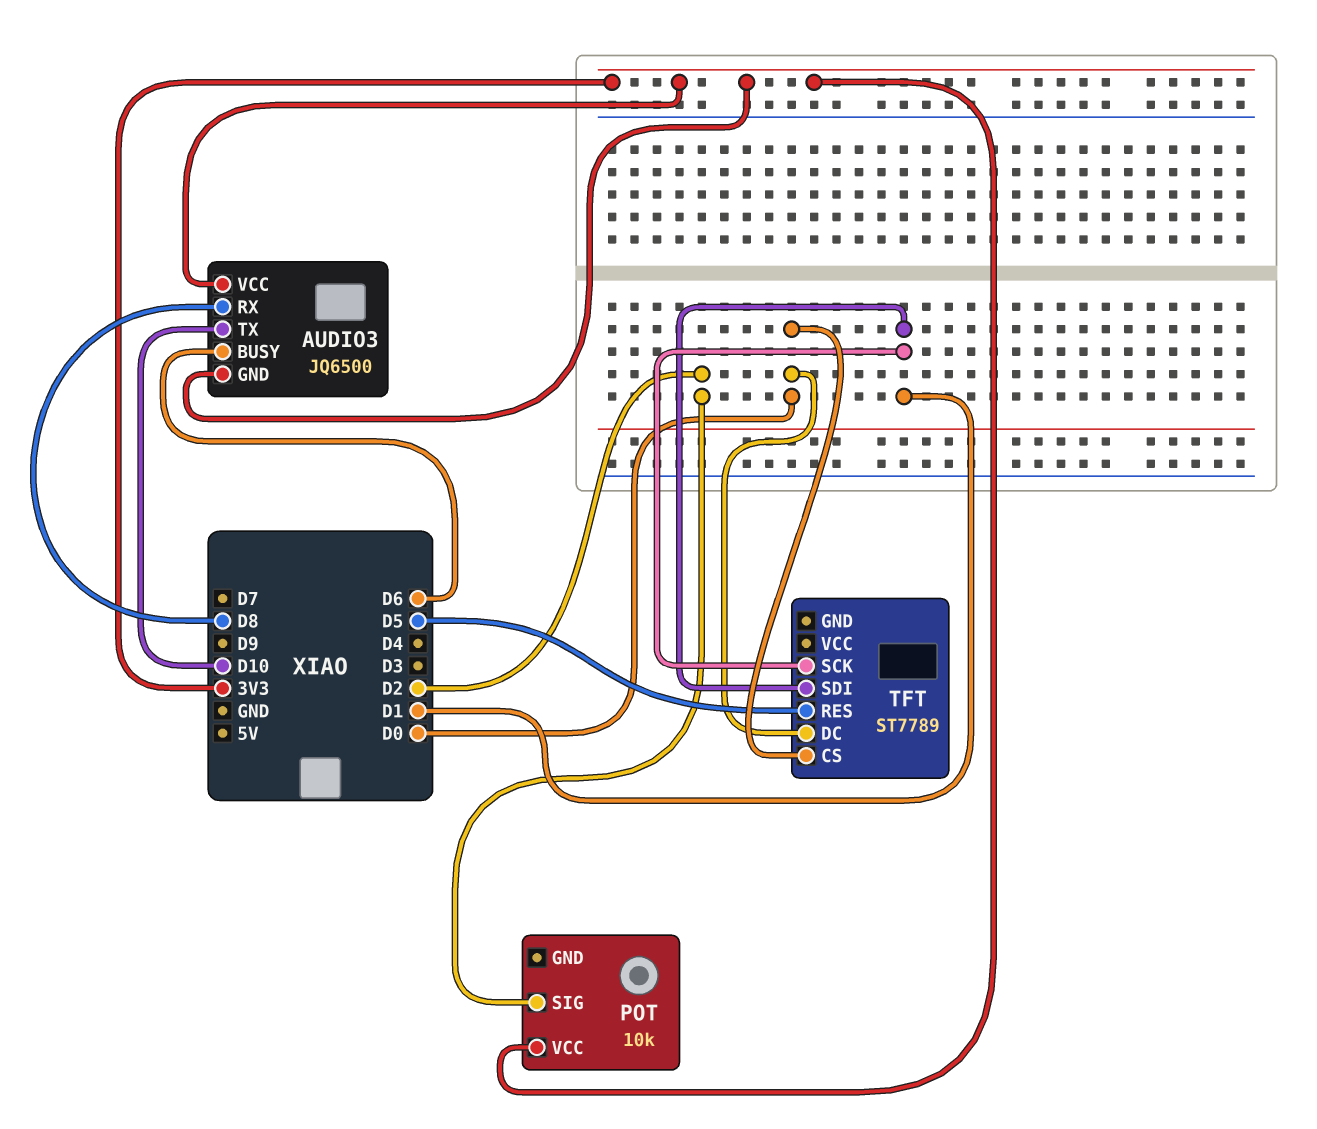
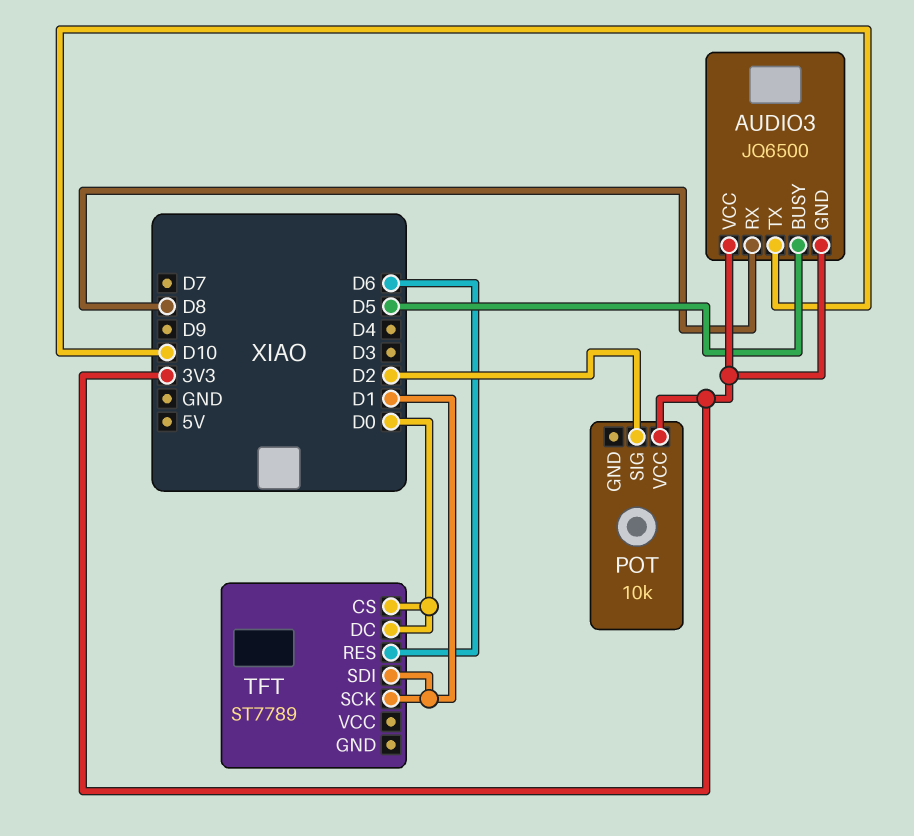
AUDIO3 pin BUSY: D6 -> D5
TFT pin RES: D5 -> D6

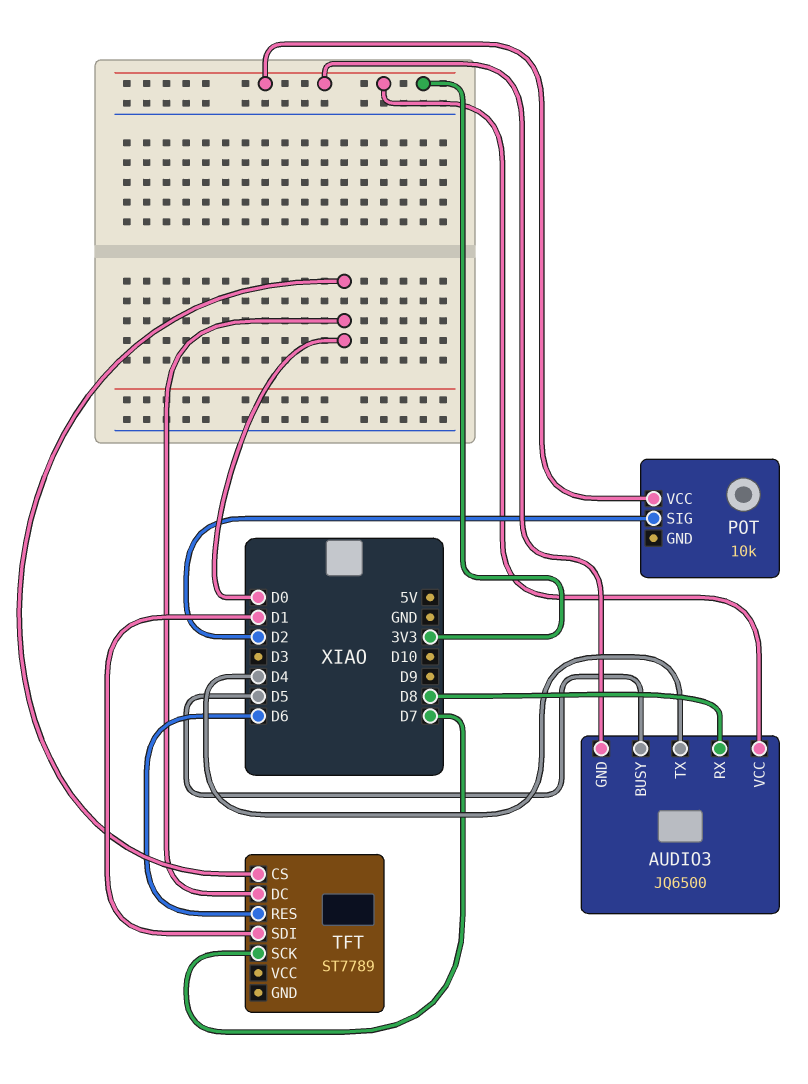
AUDIO3 pin TX: D10 -> D4
TFT pin SCK: D1 -> D7

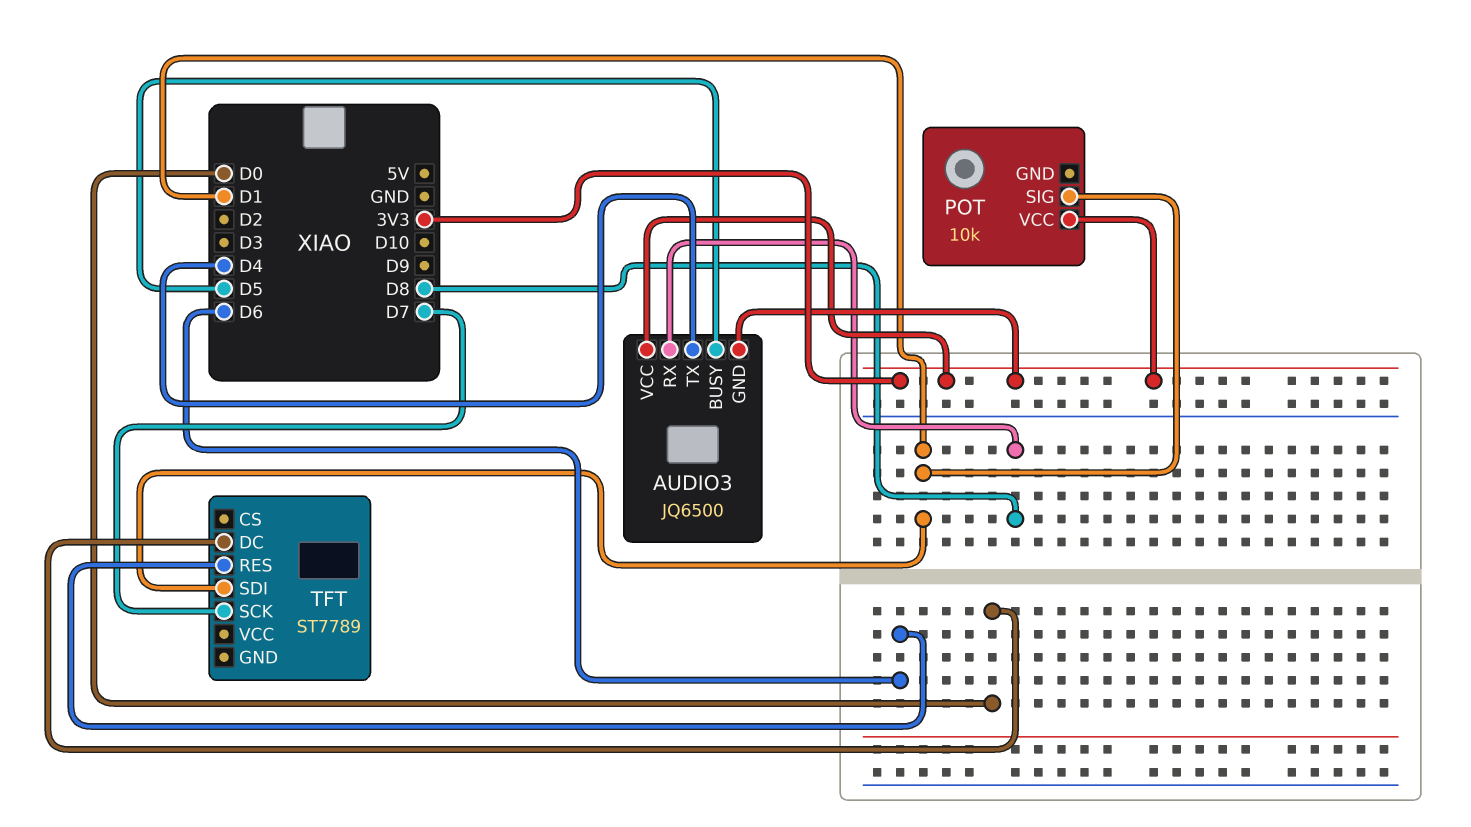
POT pin SIG: D2 -> D1
TFT pin CS: D0 -> none

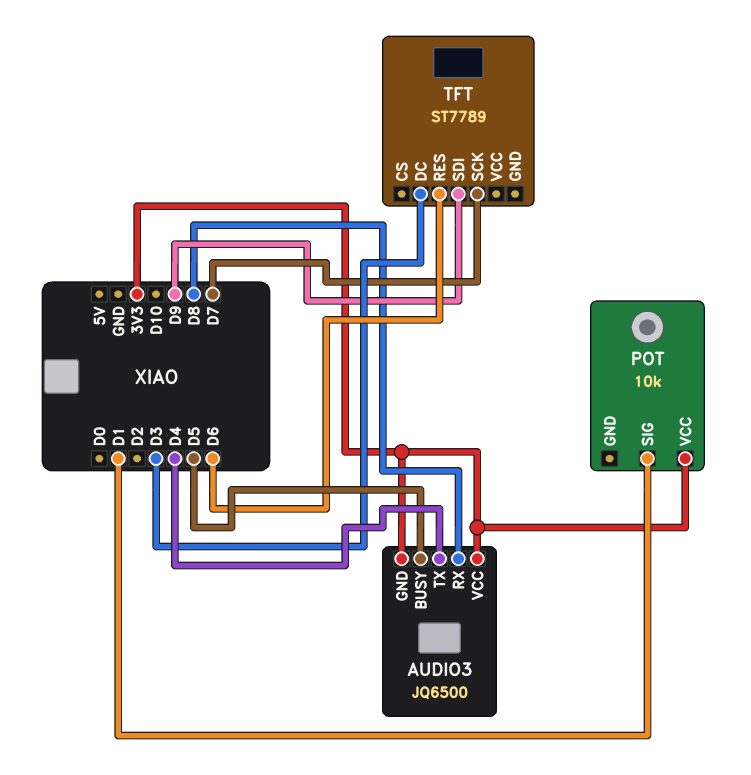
TFT pin DC: D0 -> D3
TFT pin SDI: D1 -> D9

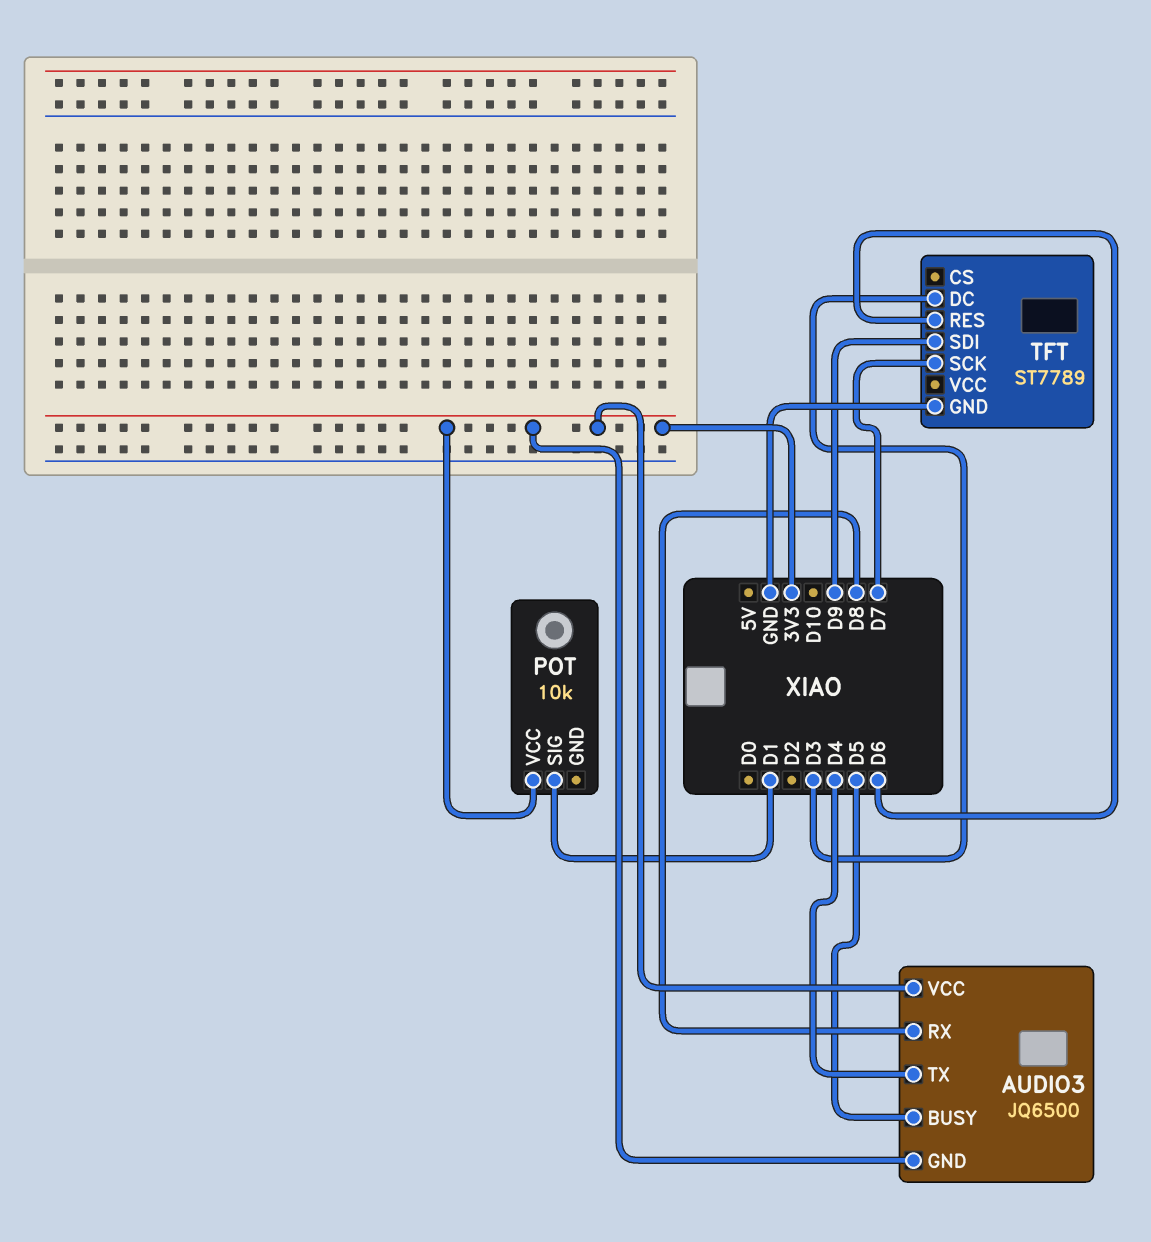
TFT pin GND: none -> GND

